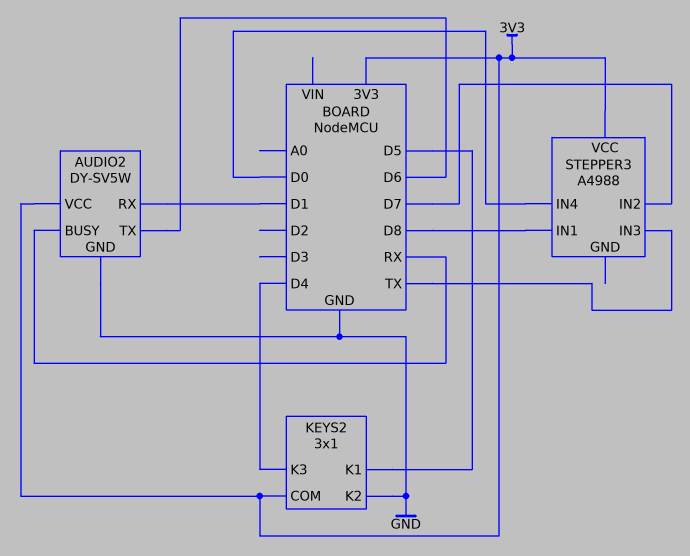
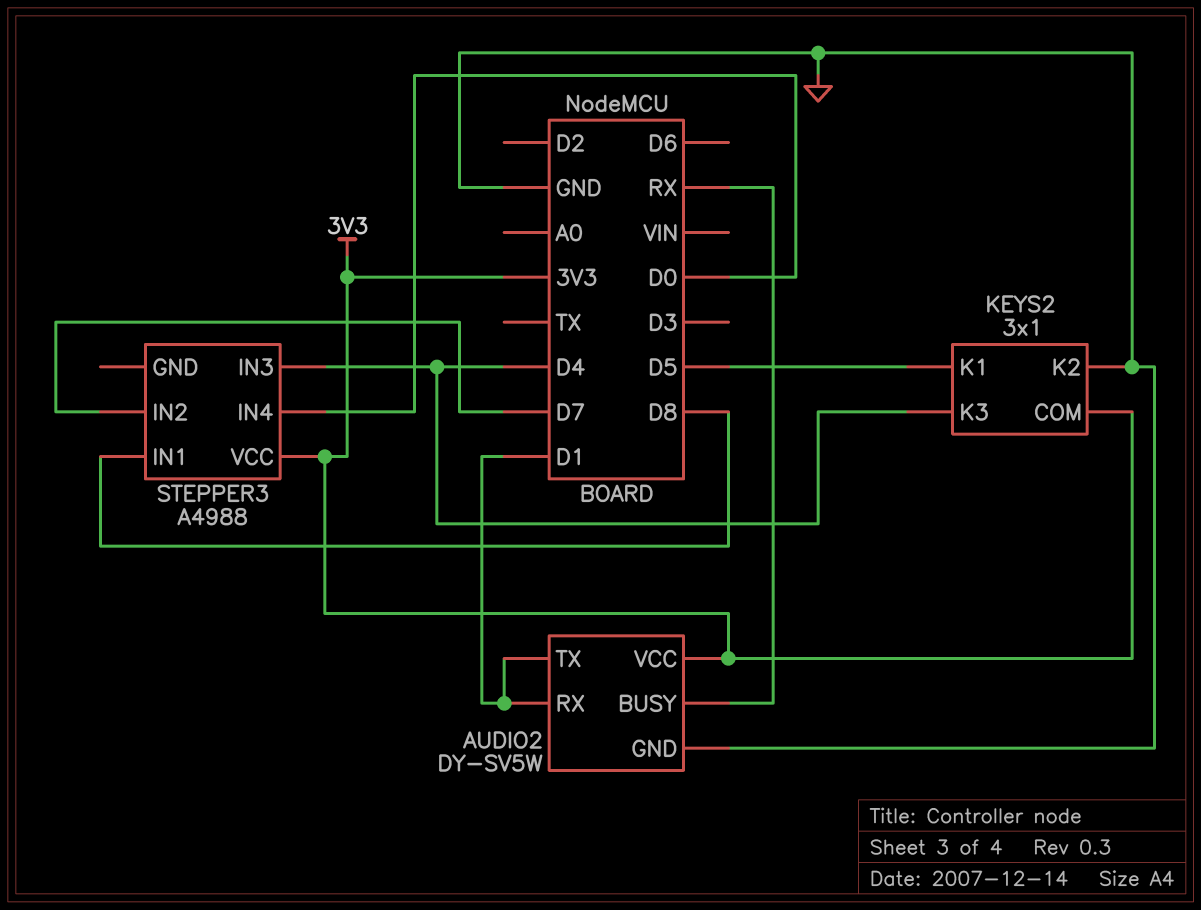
AUDIO2 pin TX: D6 -> D1
STEPPER3 pin IN3: TX -> D4

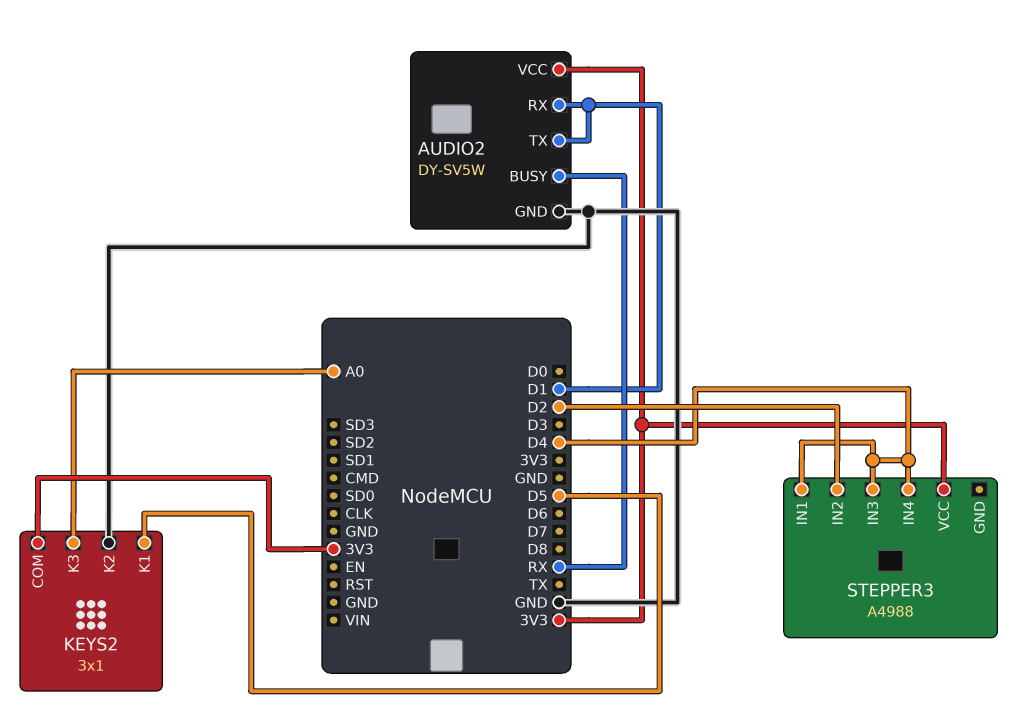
KEYS2 pin K3: D4 -> A0
STEPPER3 pin IN1: D8 -> D4
STEPPER3 pin IN2: D7 -> D2
STEPPER3 pin IN4: D0 -> D4

